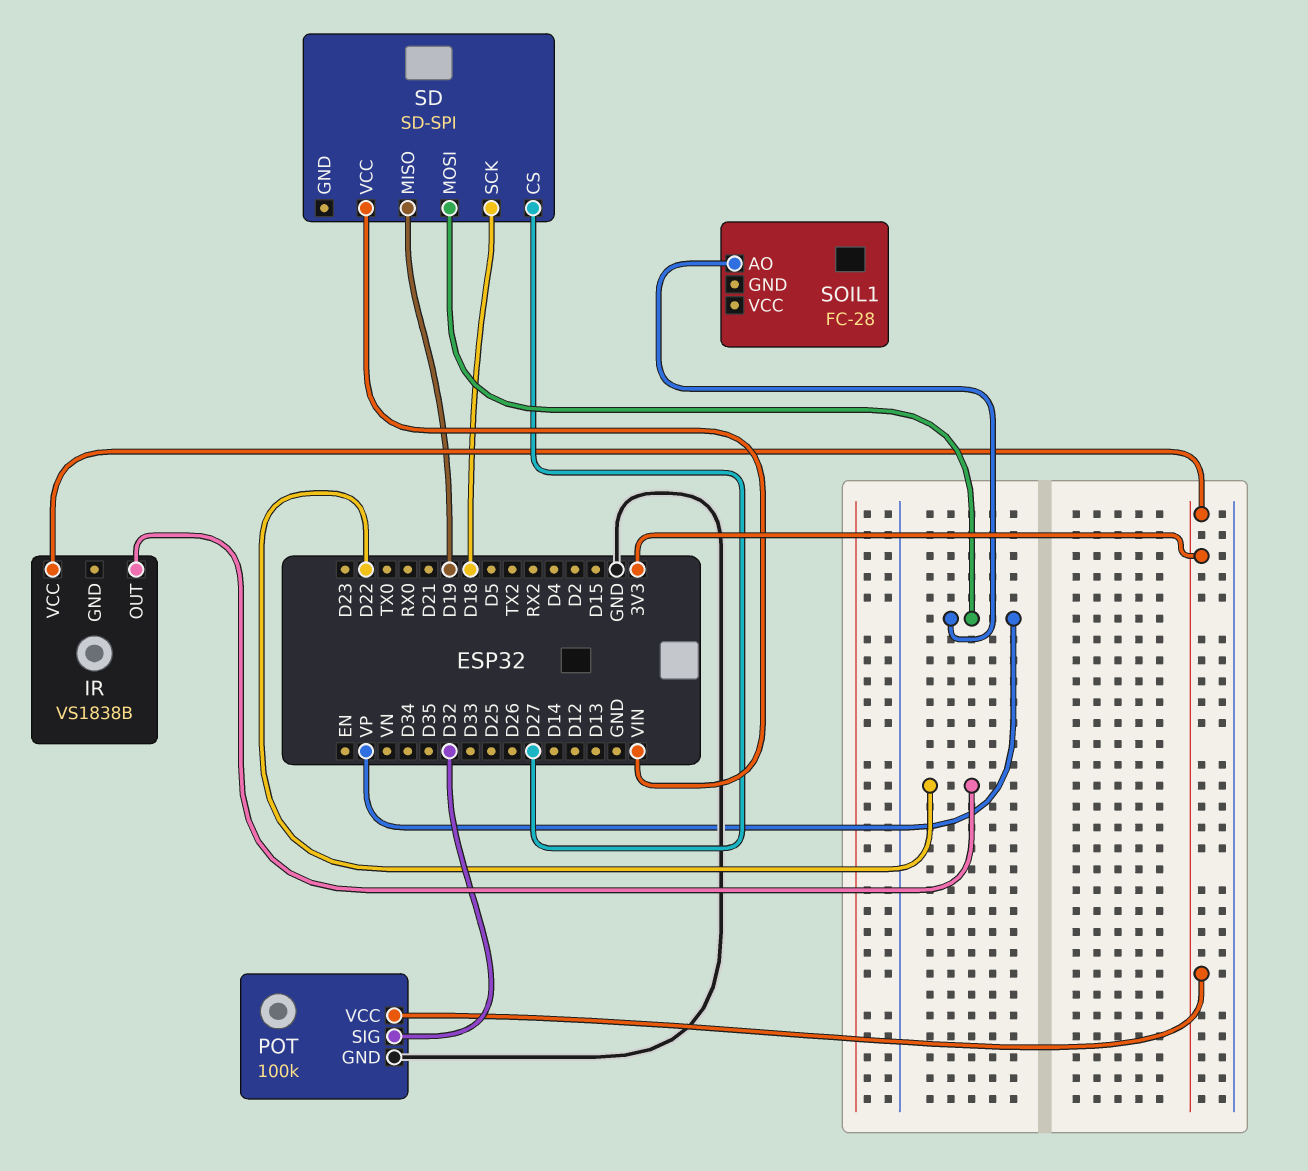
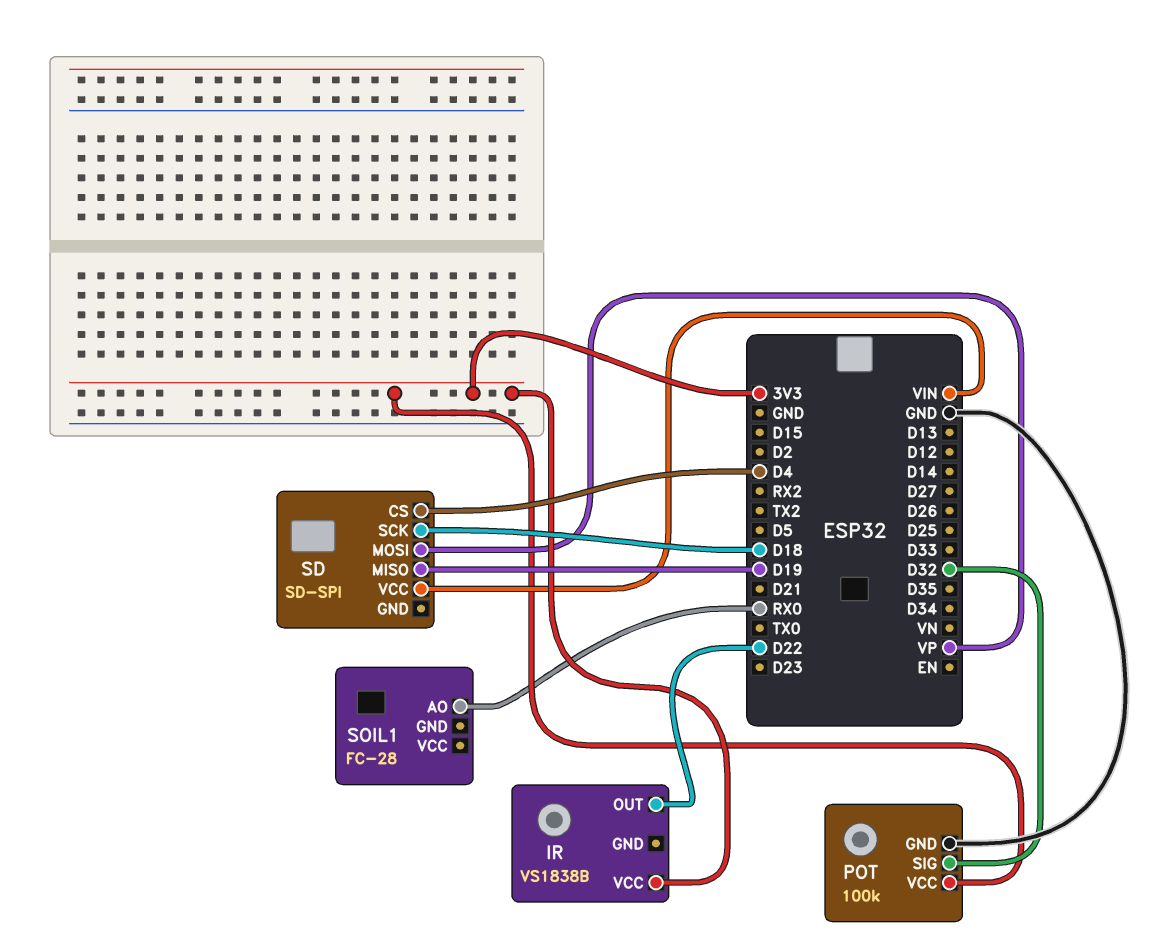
SD pin CS: D27 -> D4
SOIL1 pin AO: VP -> RX0

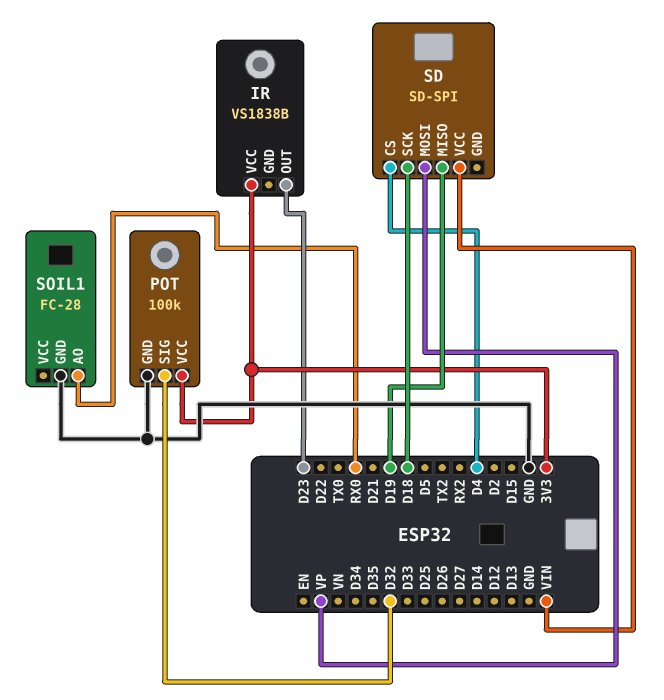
IR pin OUT: D22 -> D23
SOIL1 pin GND: none -> GND

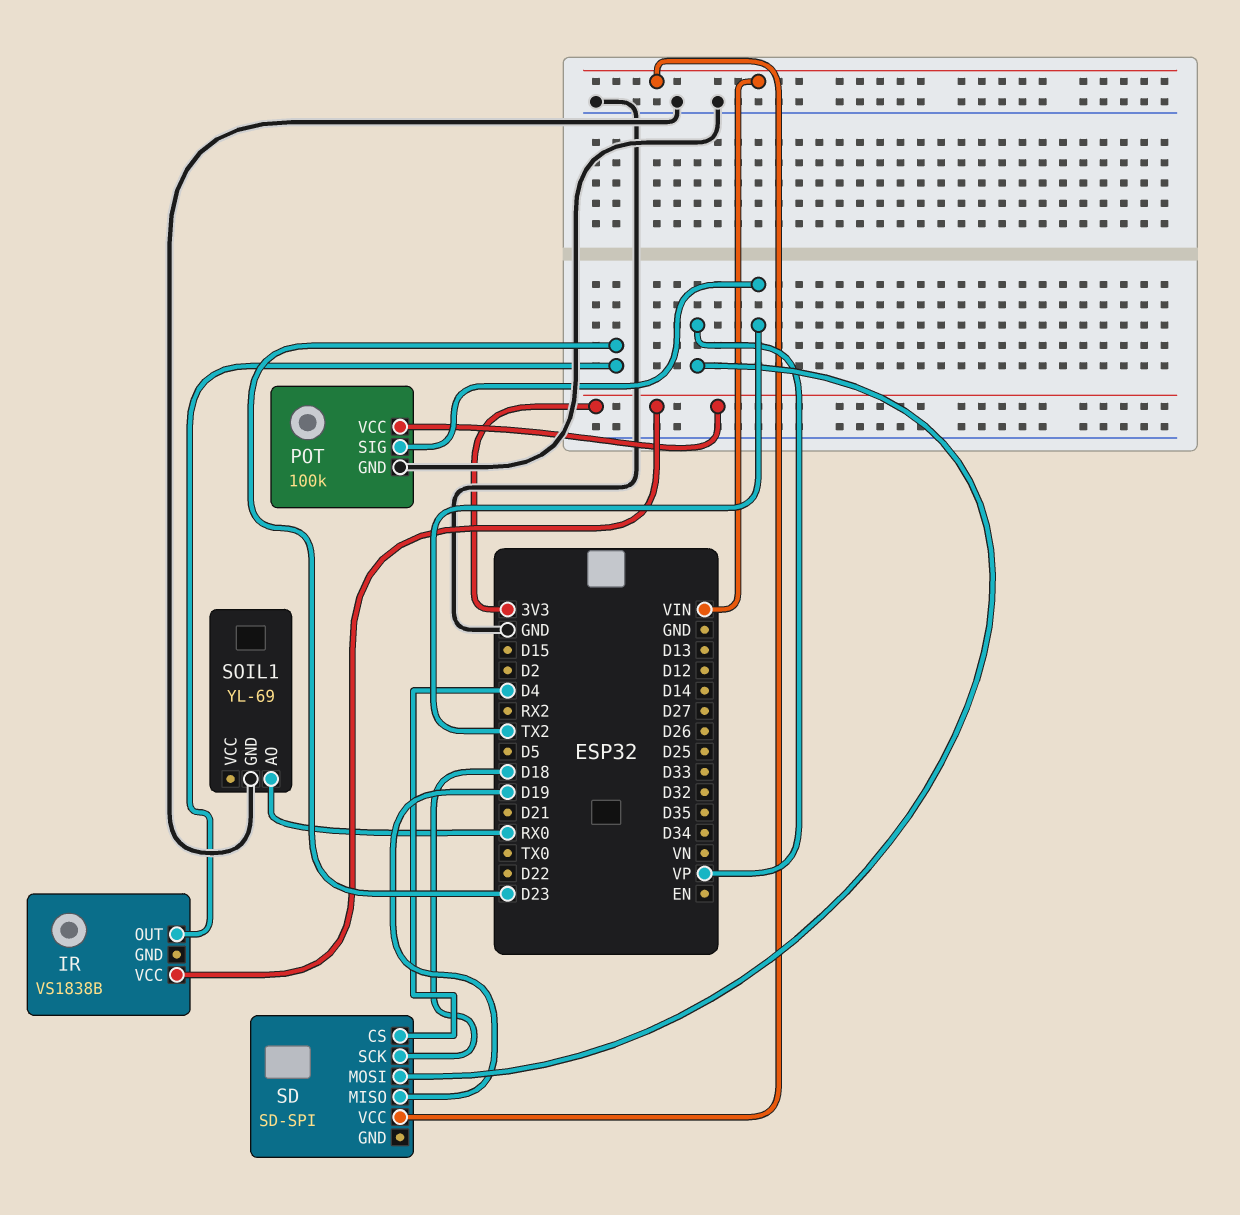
POT pin SIG: D32 -> TX2
SOIL1: FC-28 -> YL-69

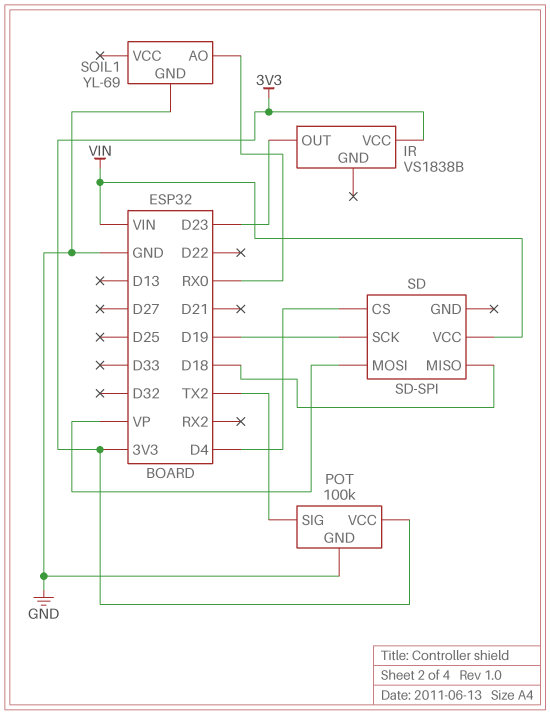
SD pin MISO: D19 -> D18
SD pin SCK: D18 -> D19

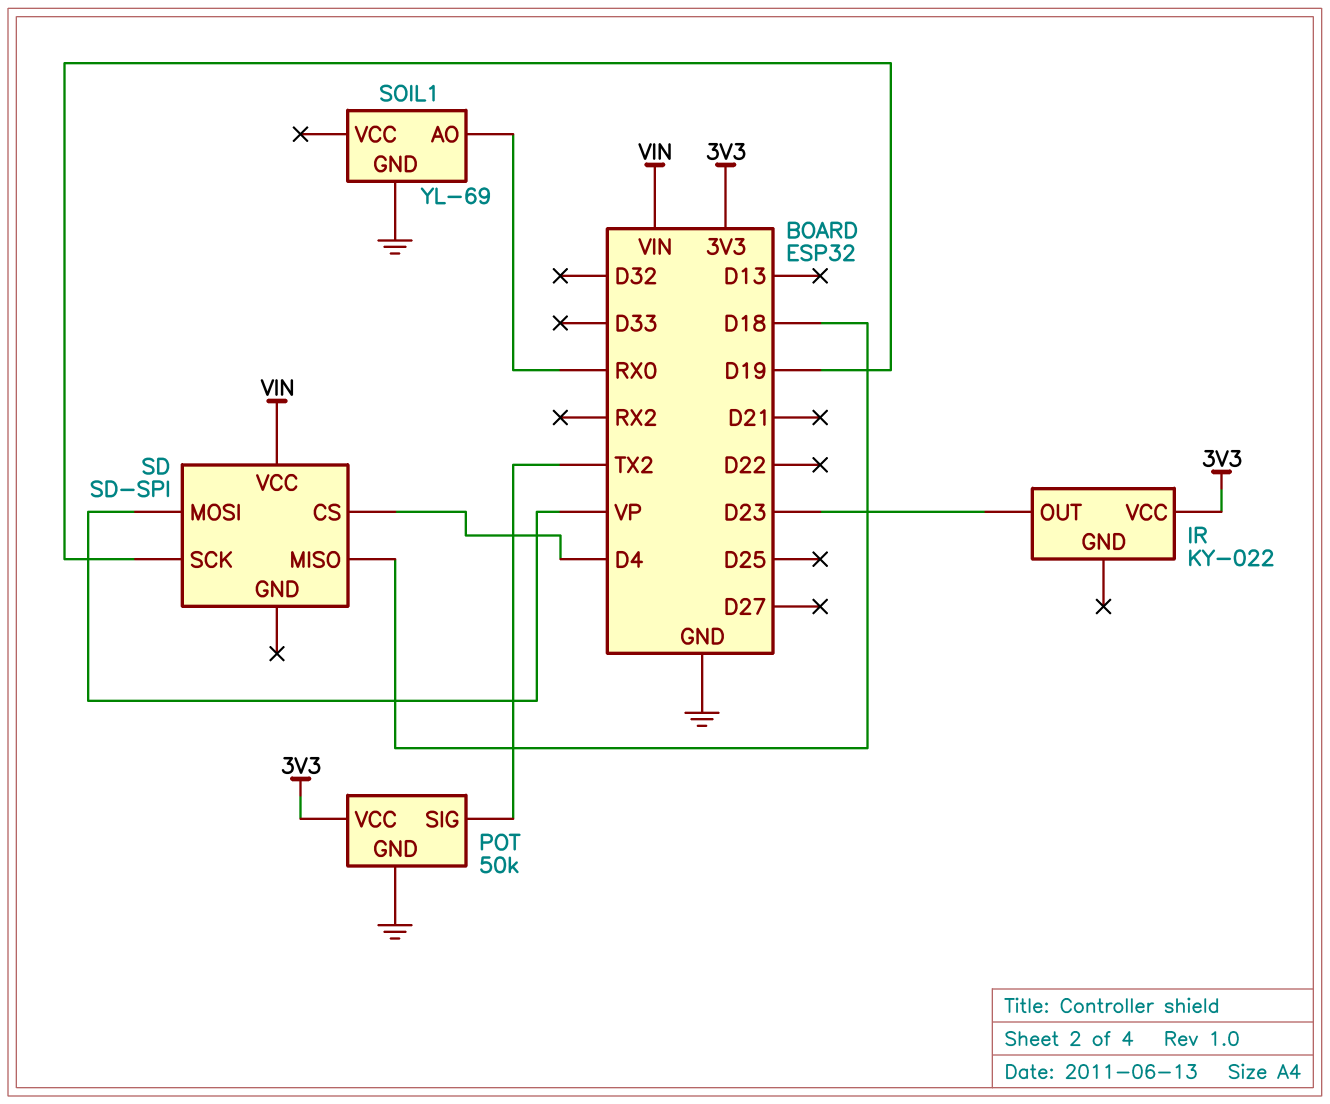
IR: VS1838B -> KY-022
POT: 100k -> 50k

